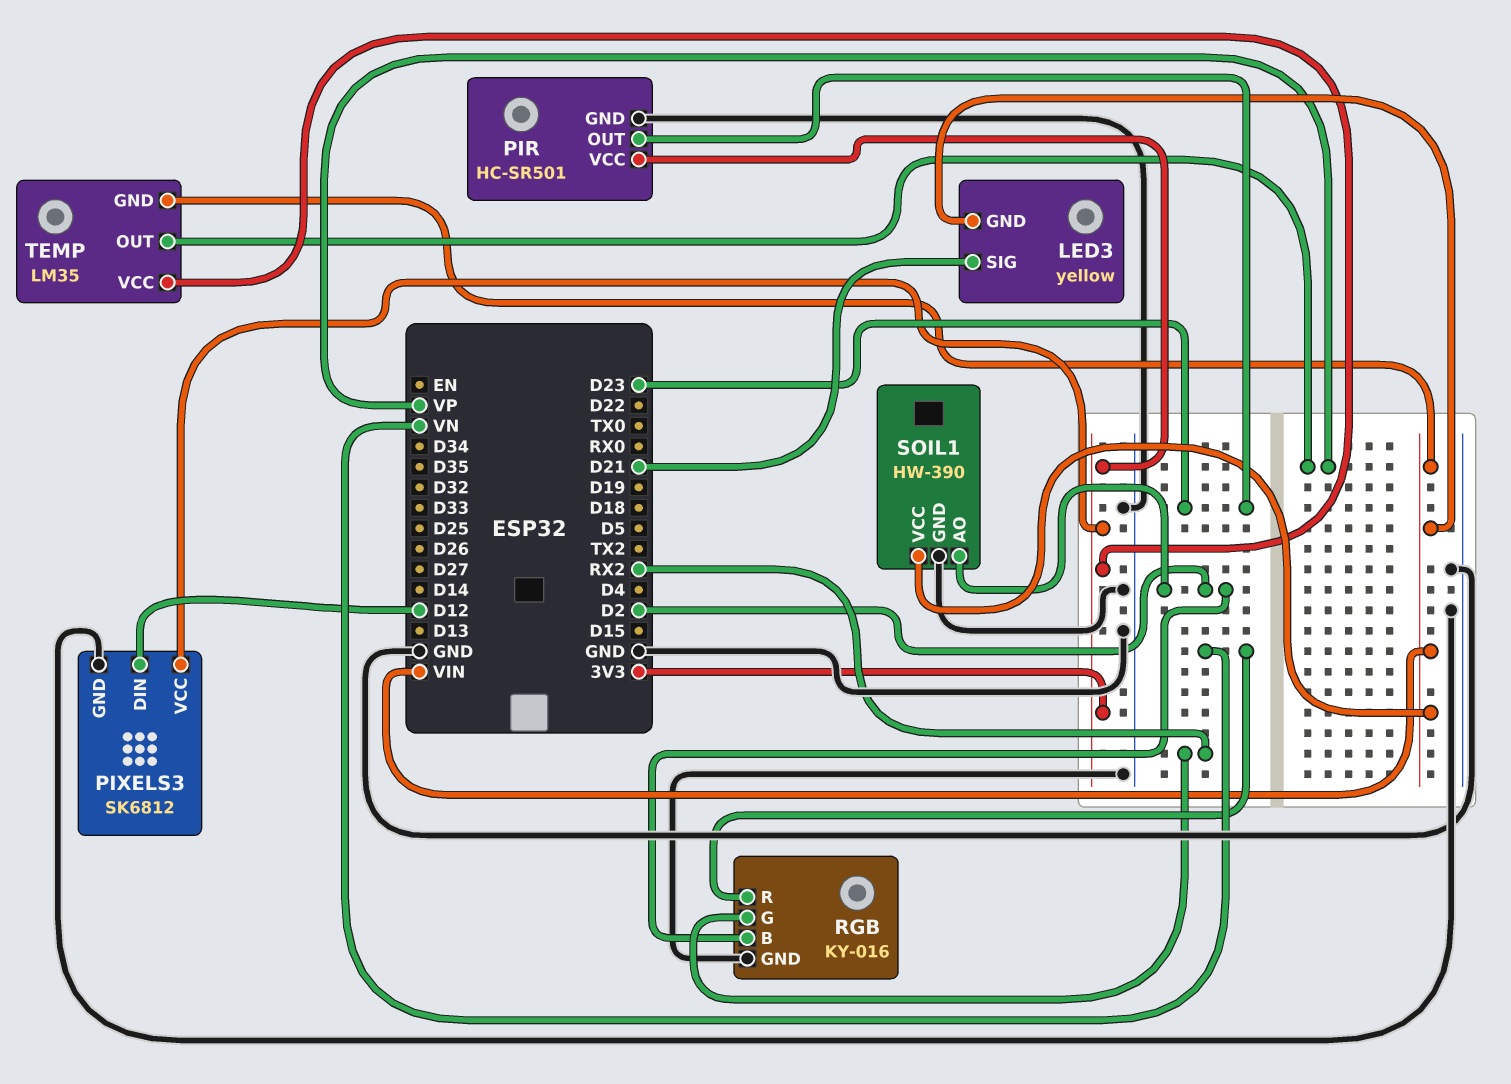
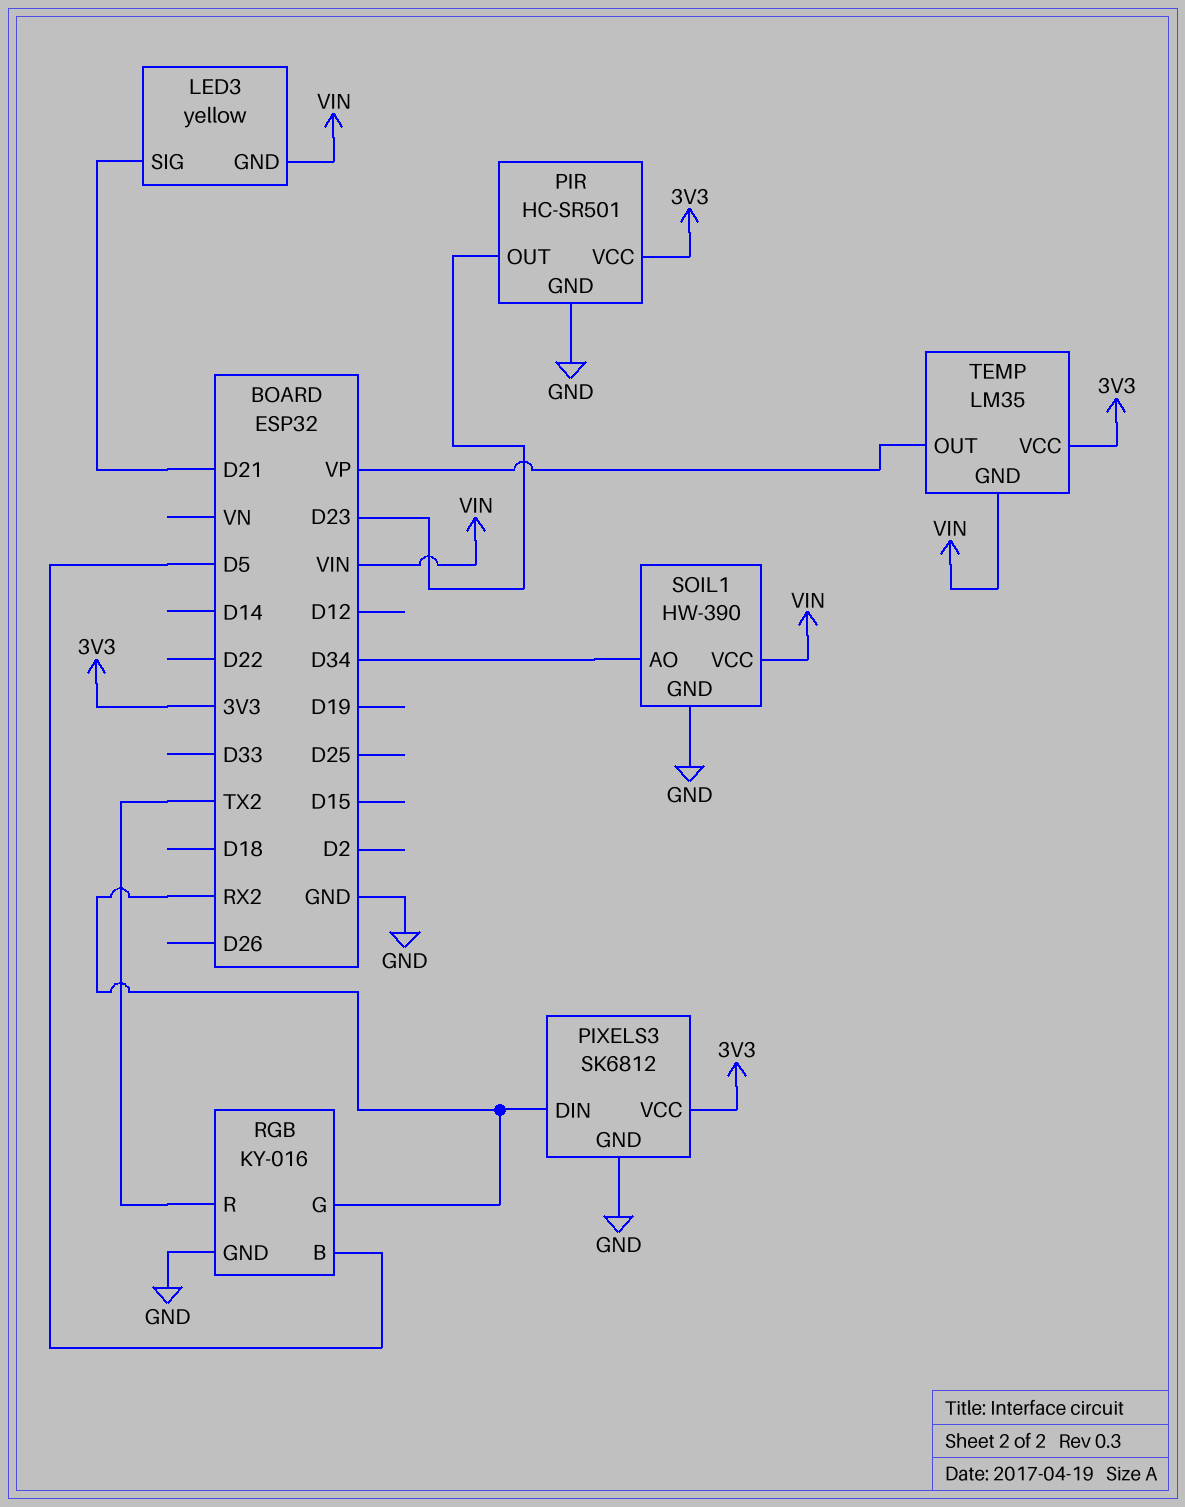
PIXELS3 pin DIN: D12 -> RX2
RGB pin B: D2 -> D5
RGB pin R: VN -> TX2
SOIL1 pin AO: D2 -> D34

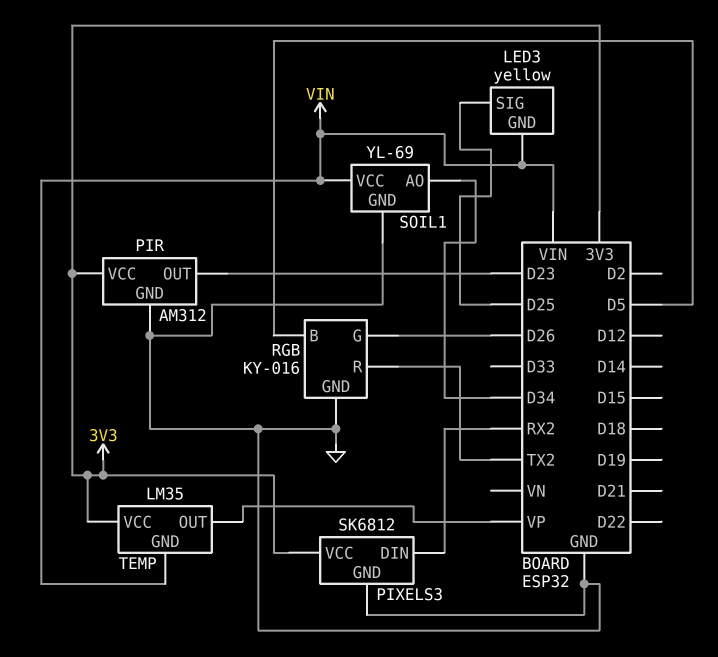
LED3 pin SIG: D21 -> D25
PIR: HC-SR501 -> AM312
RGB pin G: RX2 -> D26
SOIL1: HW-390 -> YL-69

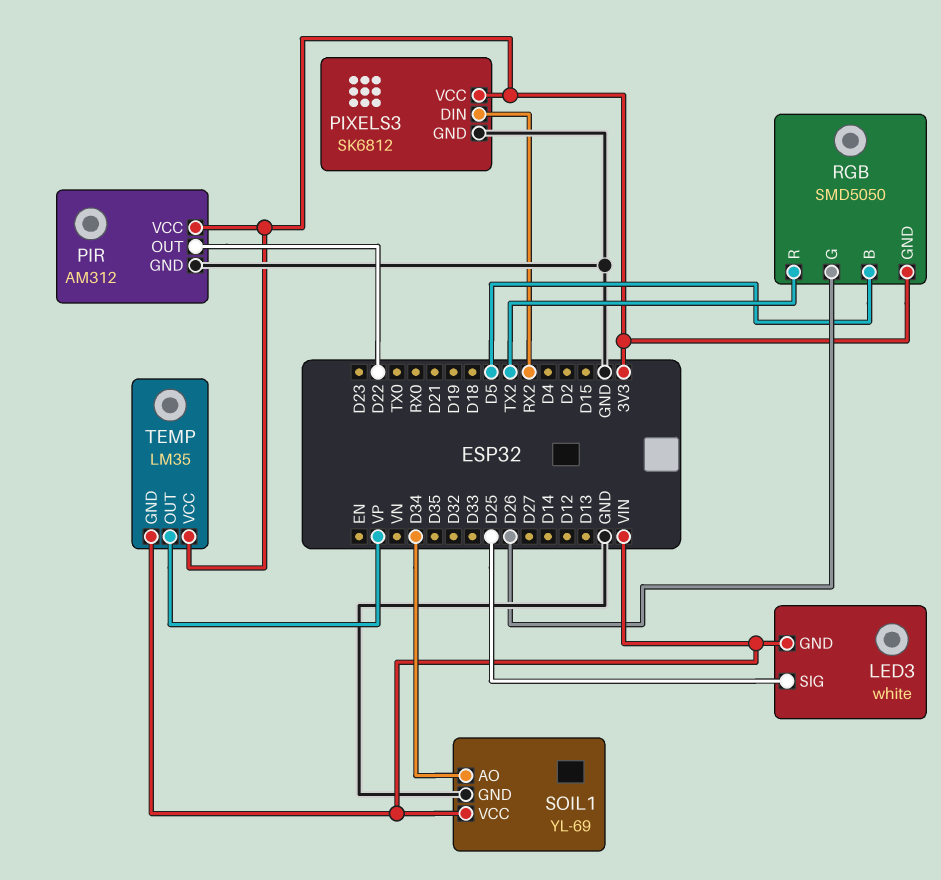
LED3: yellow -> white
PIR pin OUT: D23 -> D22
RGB: KY-016 -> SMD5050
RGB pin GND: GND -> 3V3

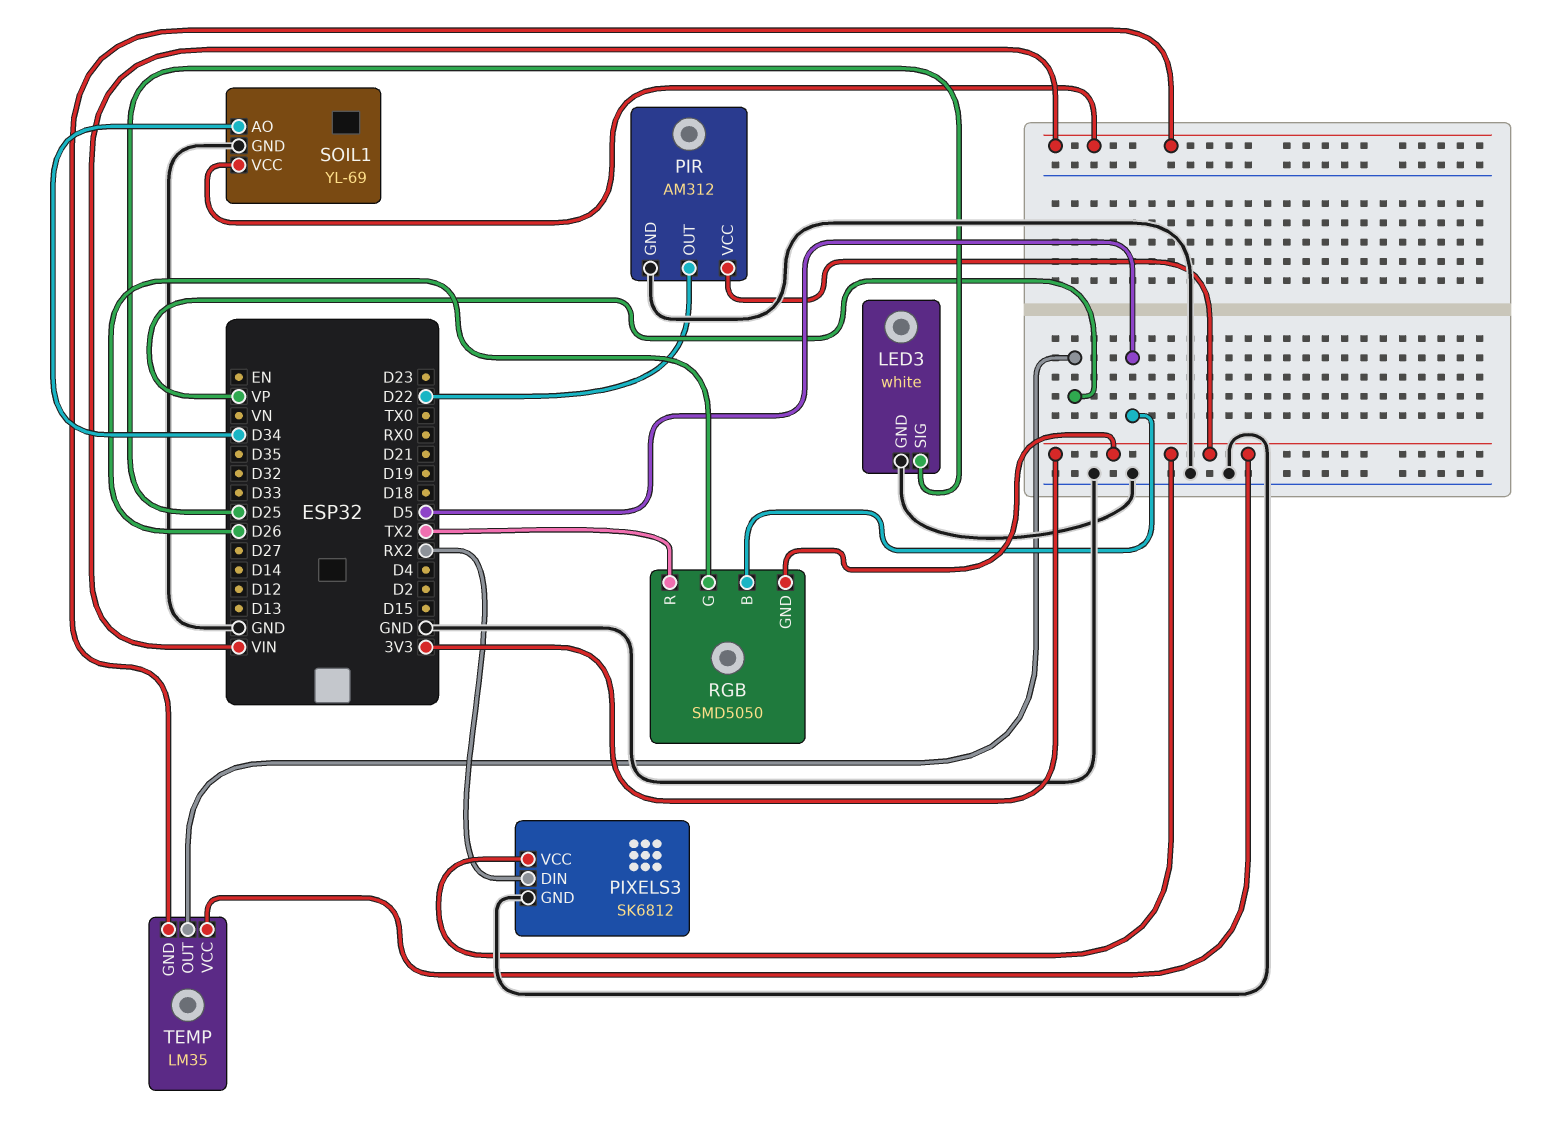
LED3 pin GND: VIN -> GND

